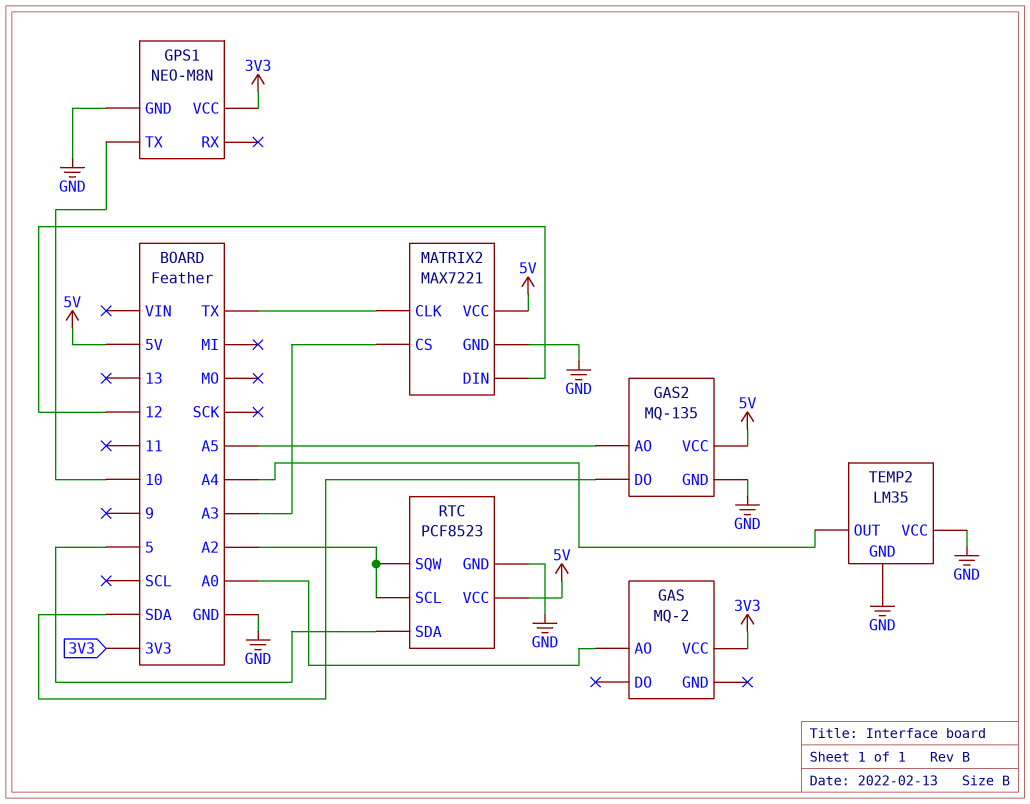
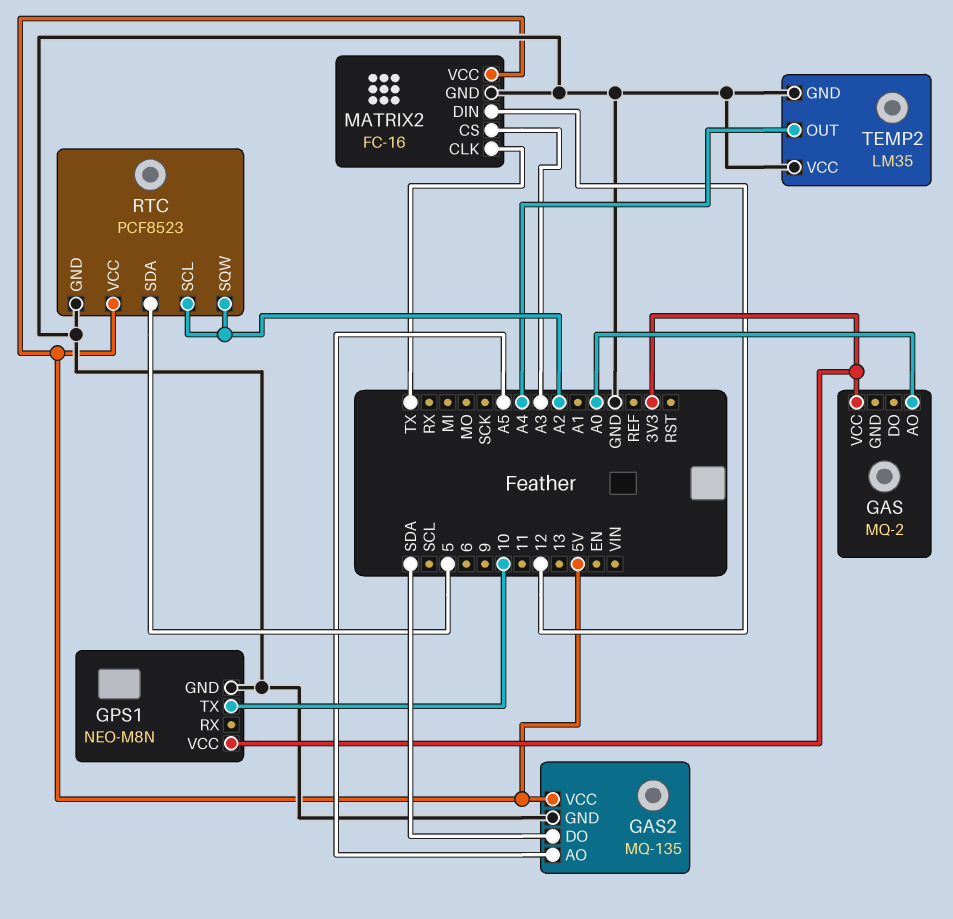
MATRIX2: MAX7221 -> FC-16

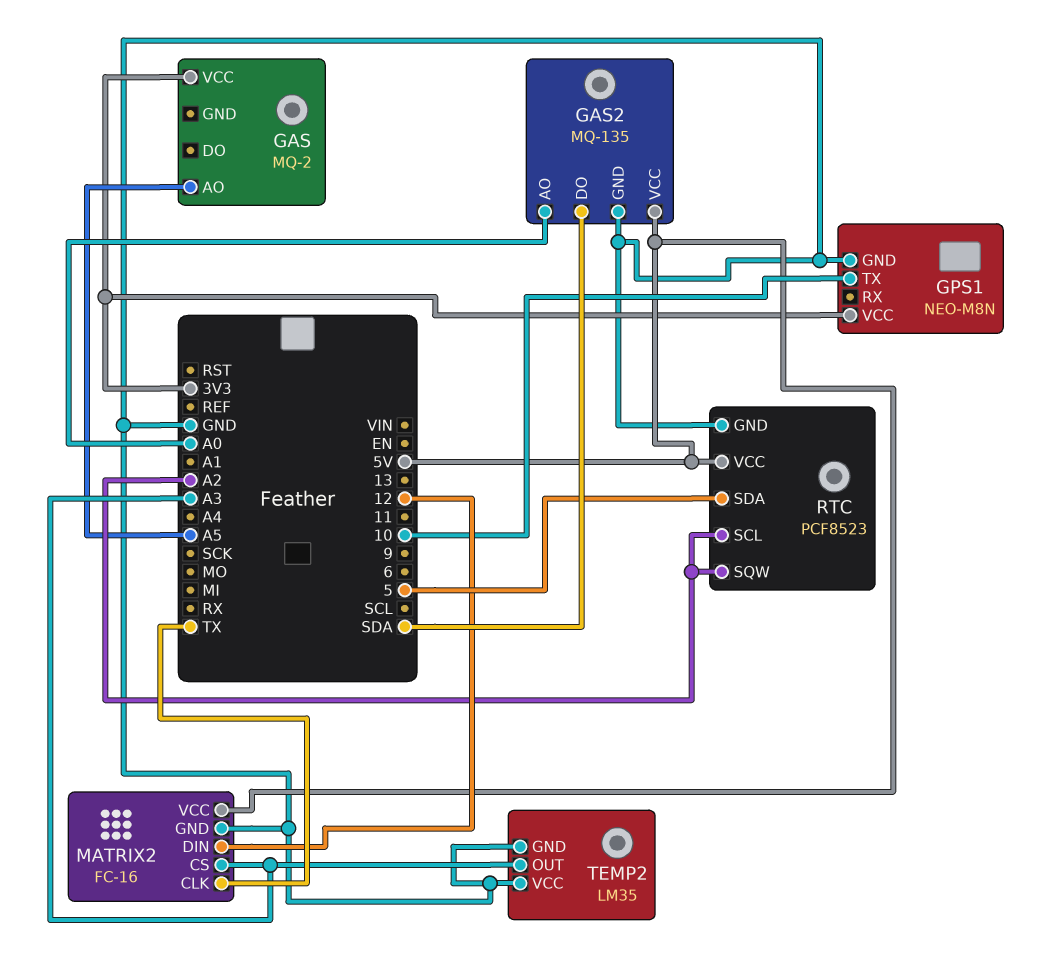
GAS pin AO: A0 -> A5
GAS2 pin AO: A5 -> A0
TEMP2 pin OUT: A4 -> A3

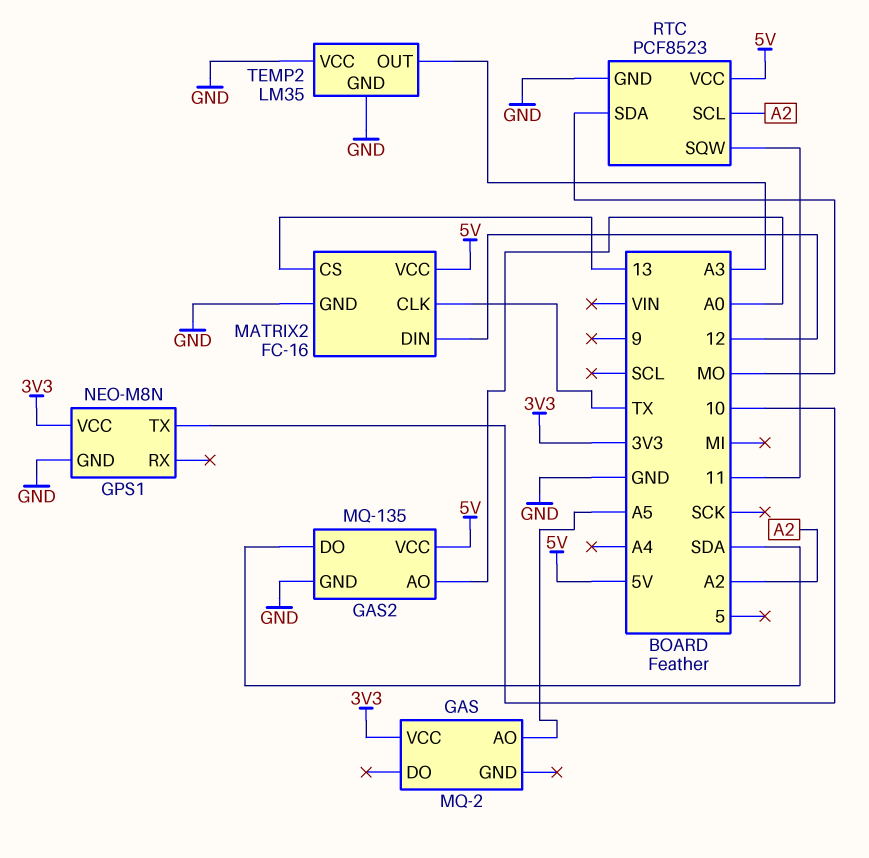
MATRIX2 pin CS: A3 -> 13
RTC pin SDA: 5 -> MO
RTC pin SQW: A2 -> 11

